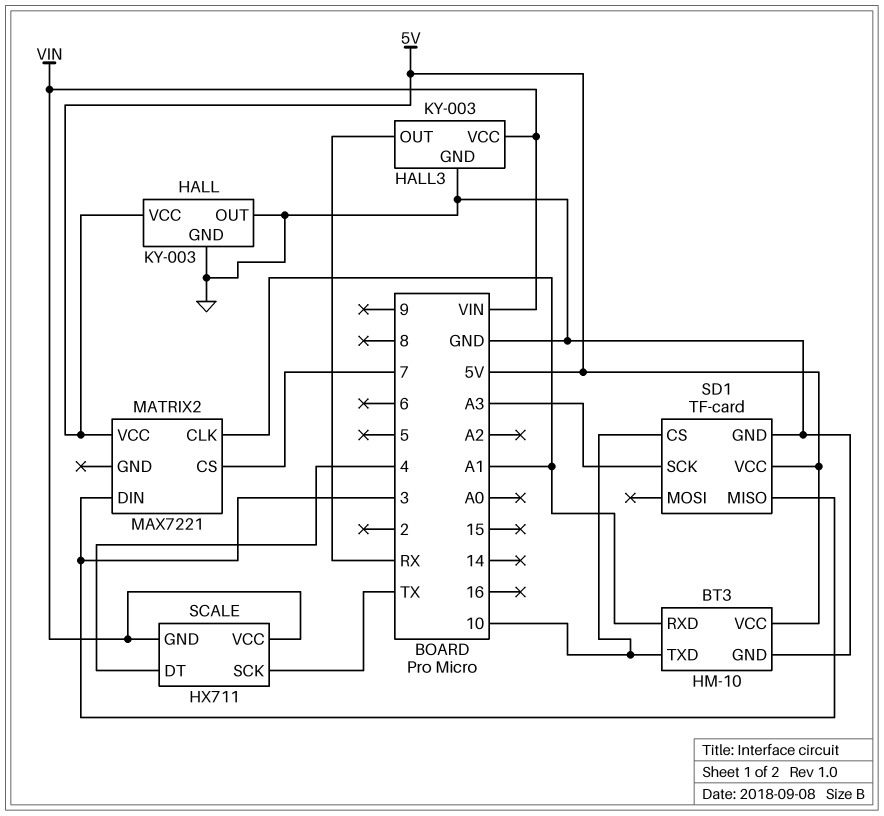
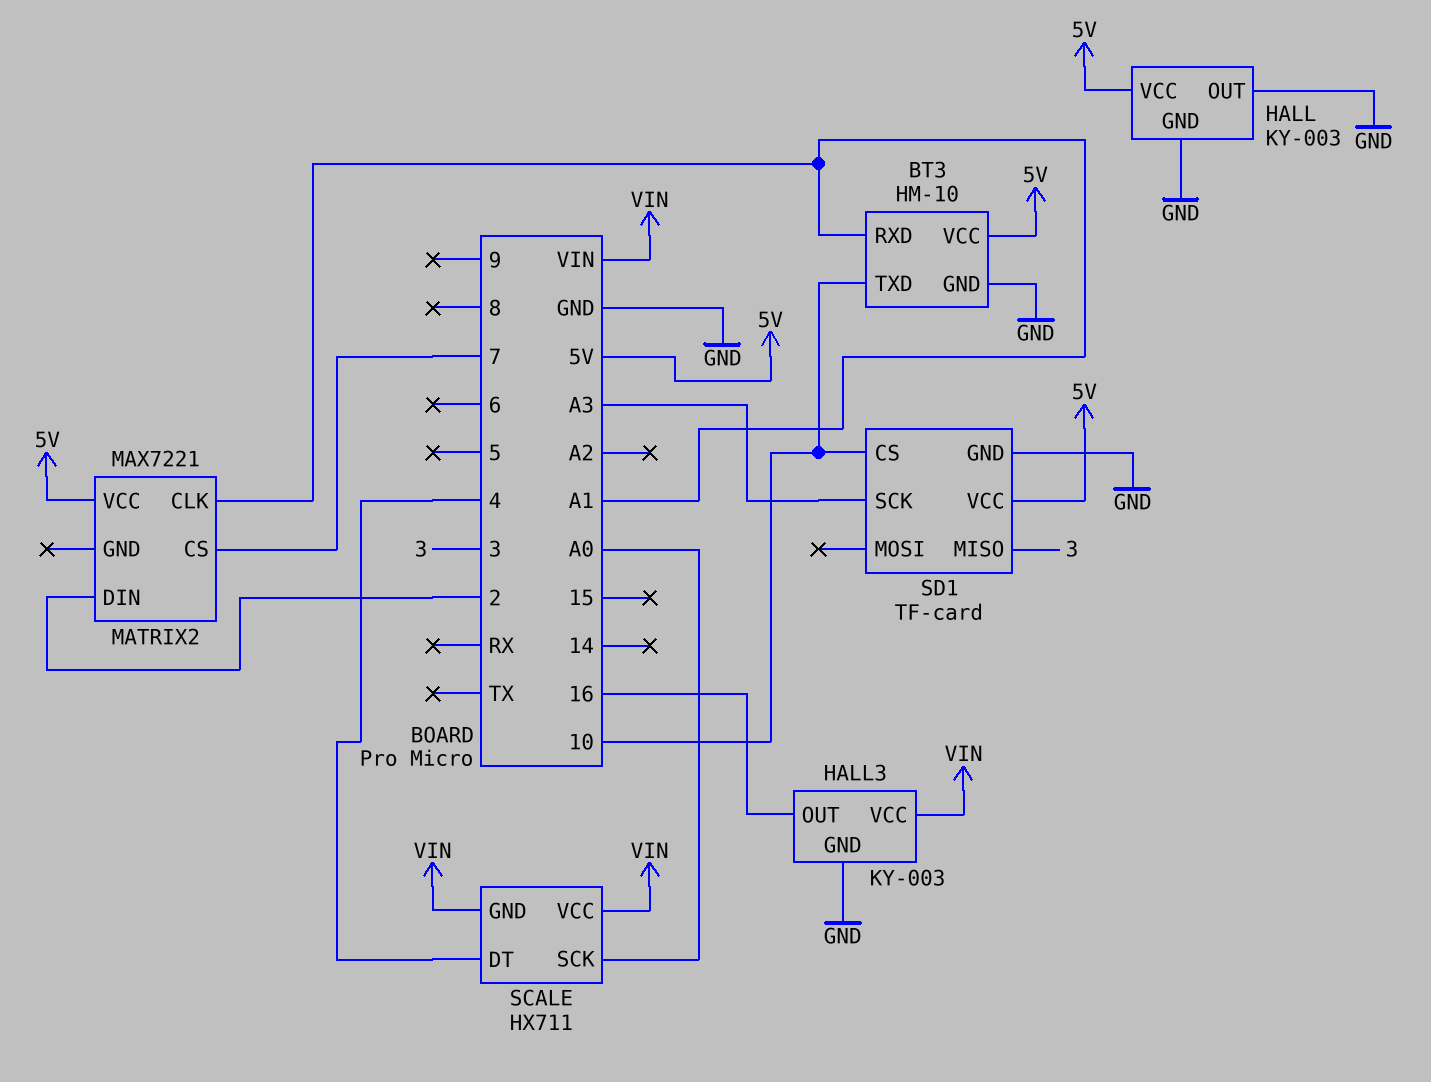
HALL3 pin OUT: RX -> 16
MATRIX2 pin DIN: 3 -> 2
SCALE pin SCK: TX -> A0

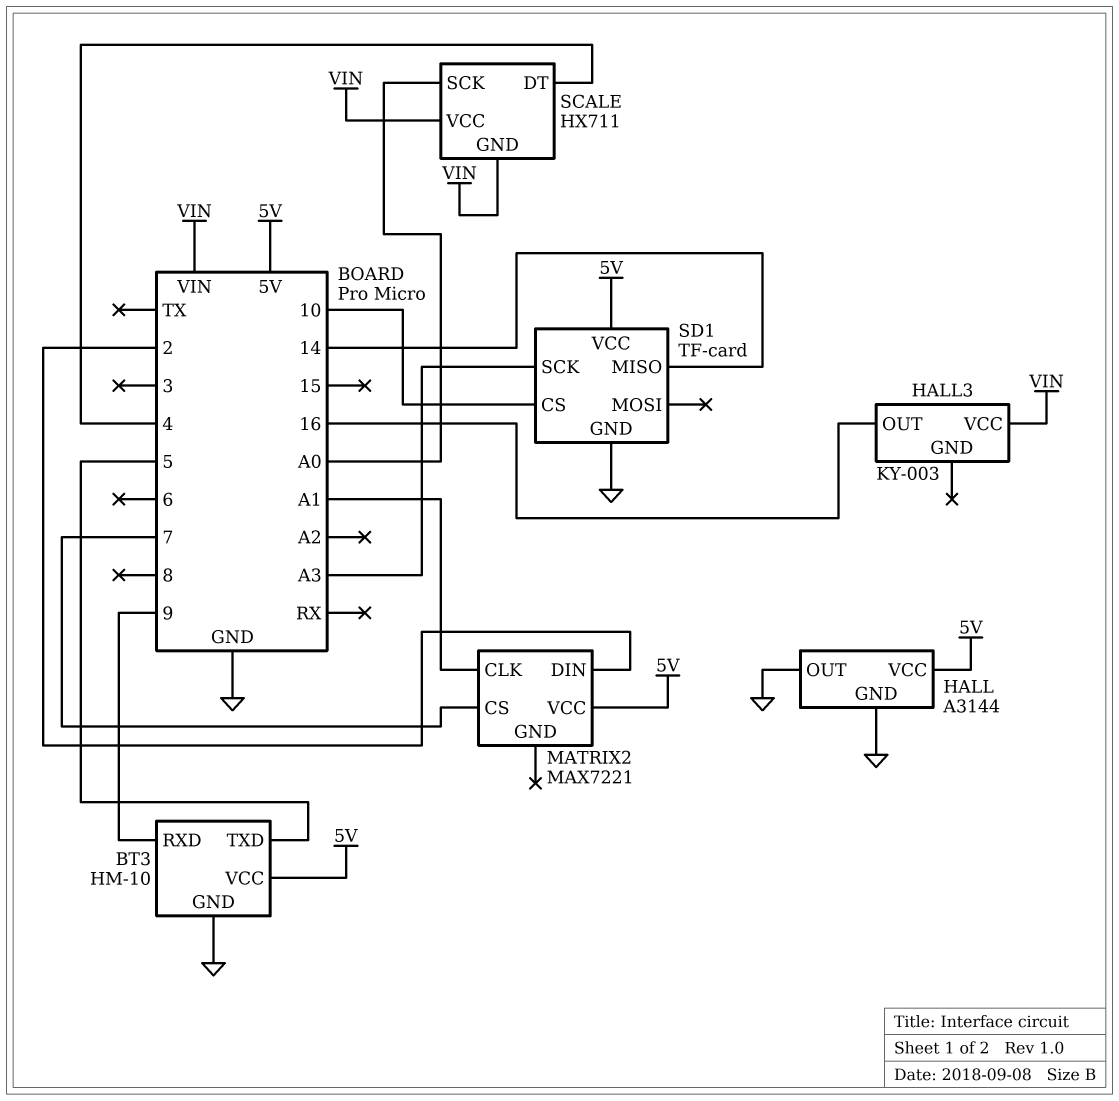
BT3 pin RXD: A1 -> 9
BT3 pin TXD: 10 -> 5
HALL: KY-003 -> A3144
HALL3 pin GND: GND -> none
SD1 pin MISO: 3 -> 14

